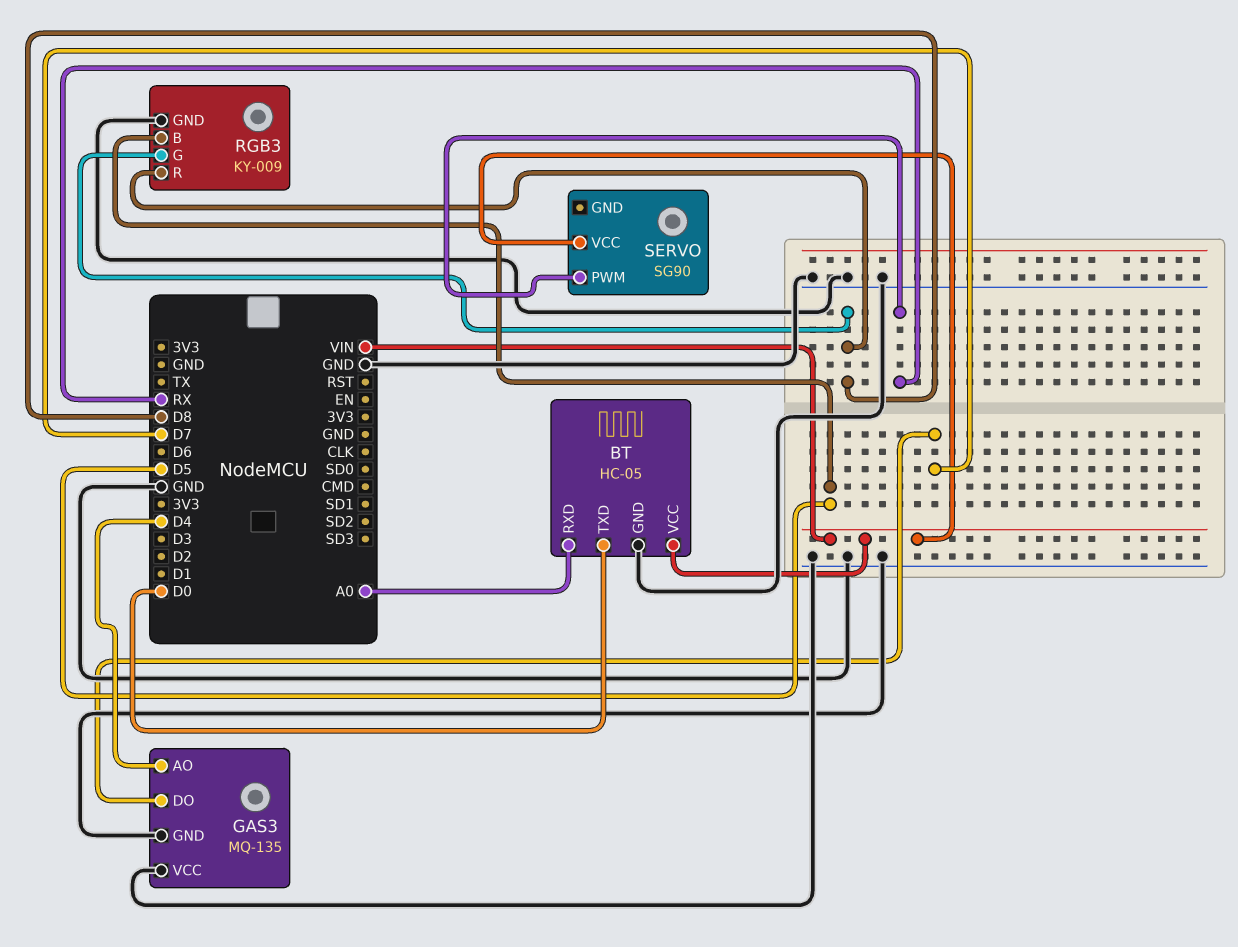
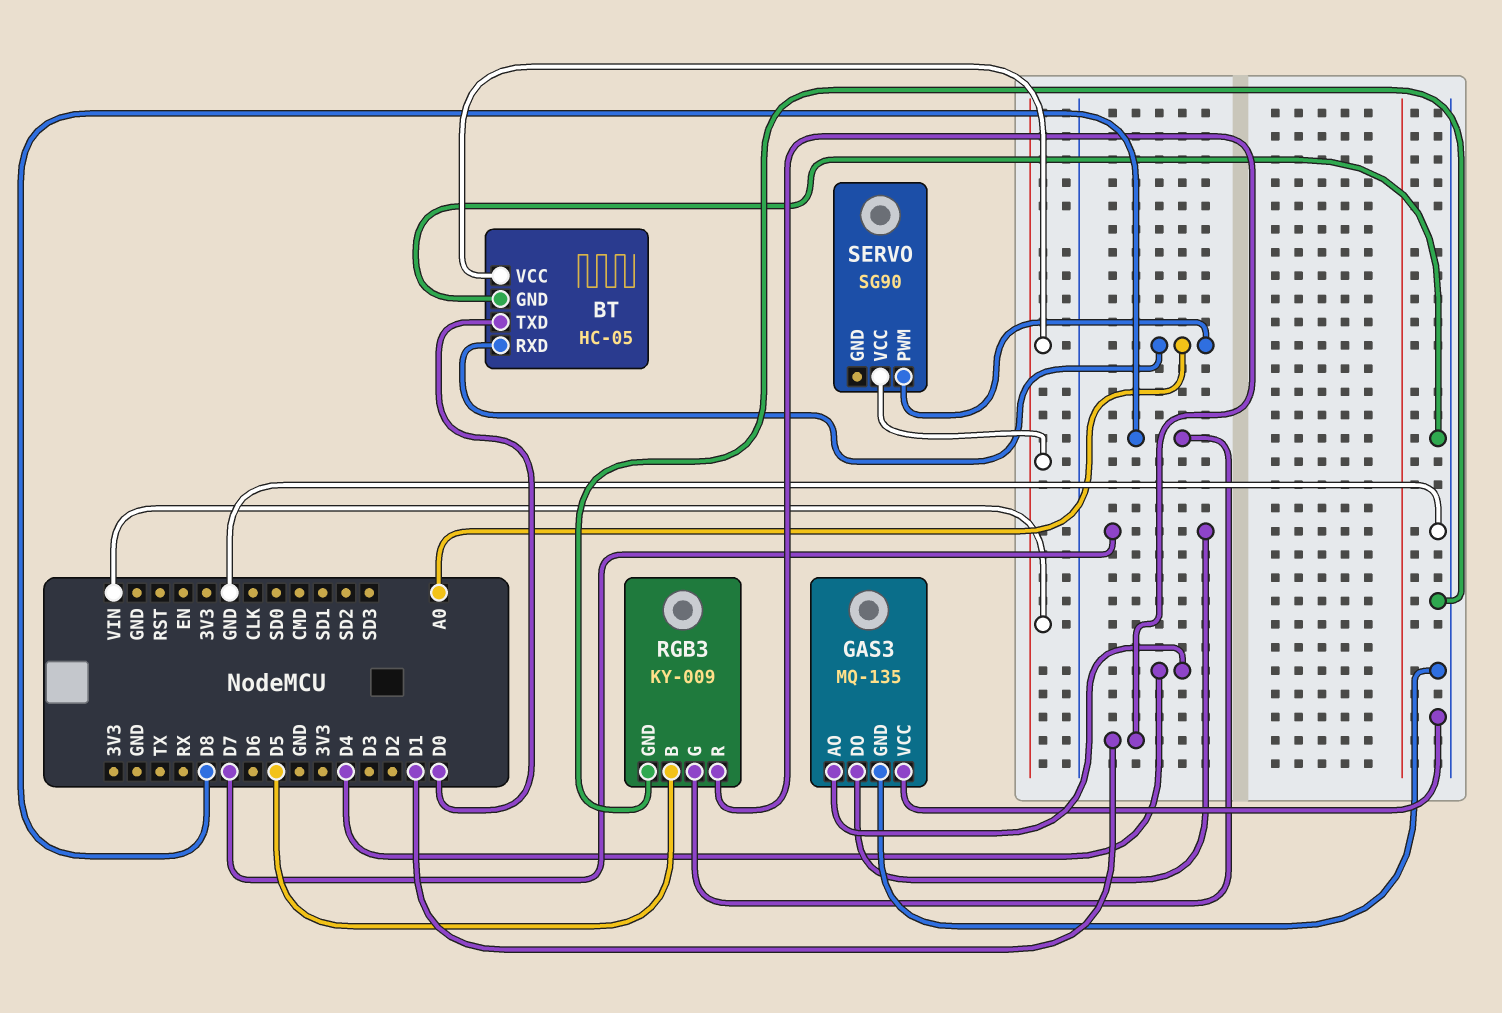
RGB3 pin R: D8 -> D1
SERVO pin PWM: RX -> A0

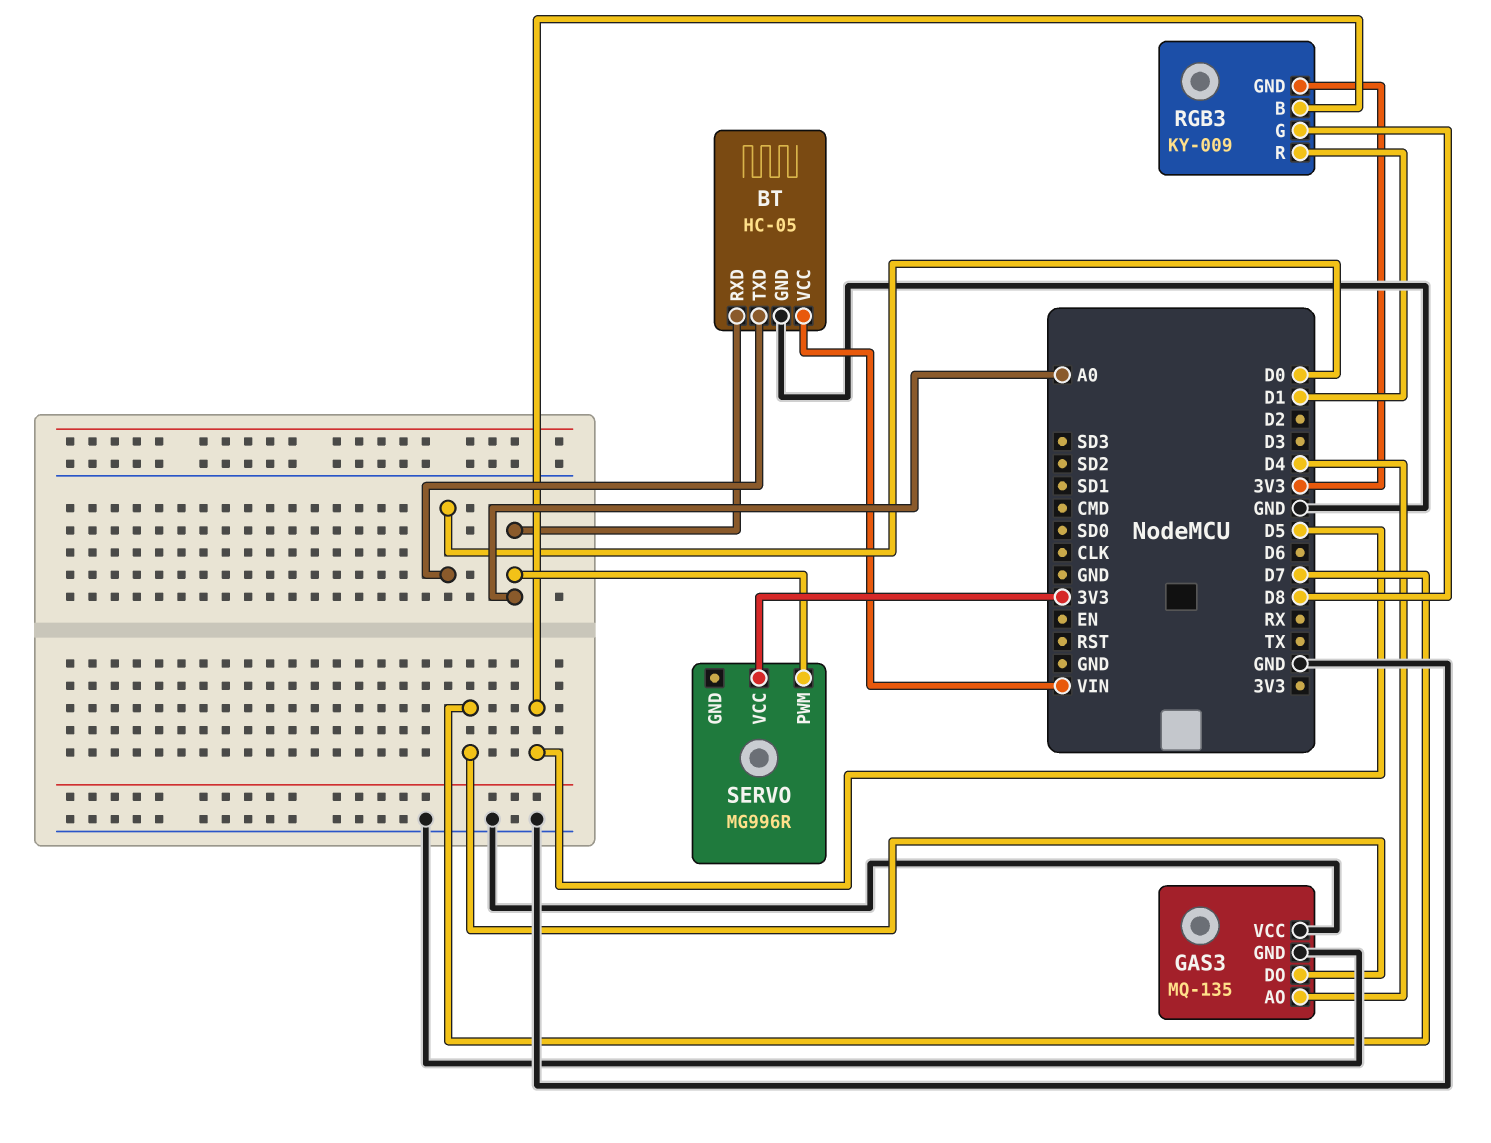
RGB3 pin GND: GND -> 3V3
SERVO: SG90 -> MG996R
SERVO pin VCC: VIN -> 3V3

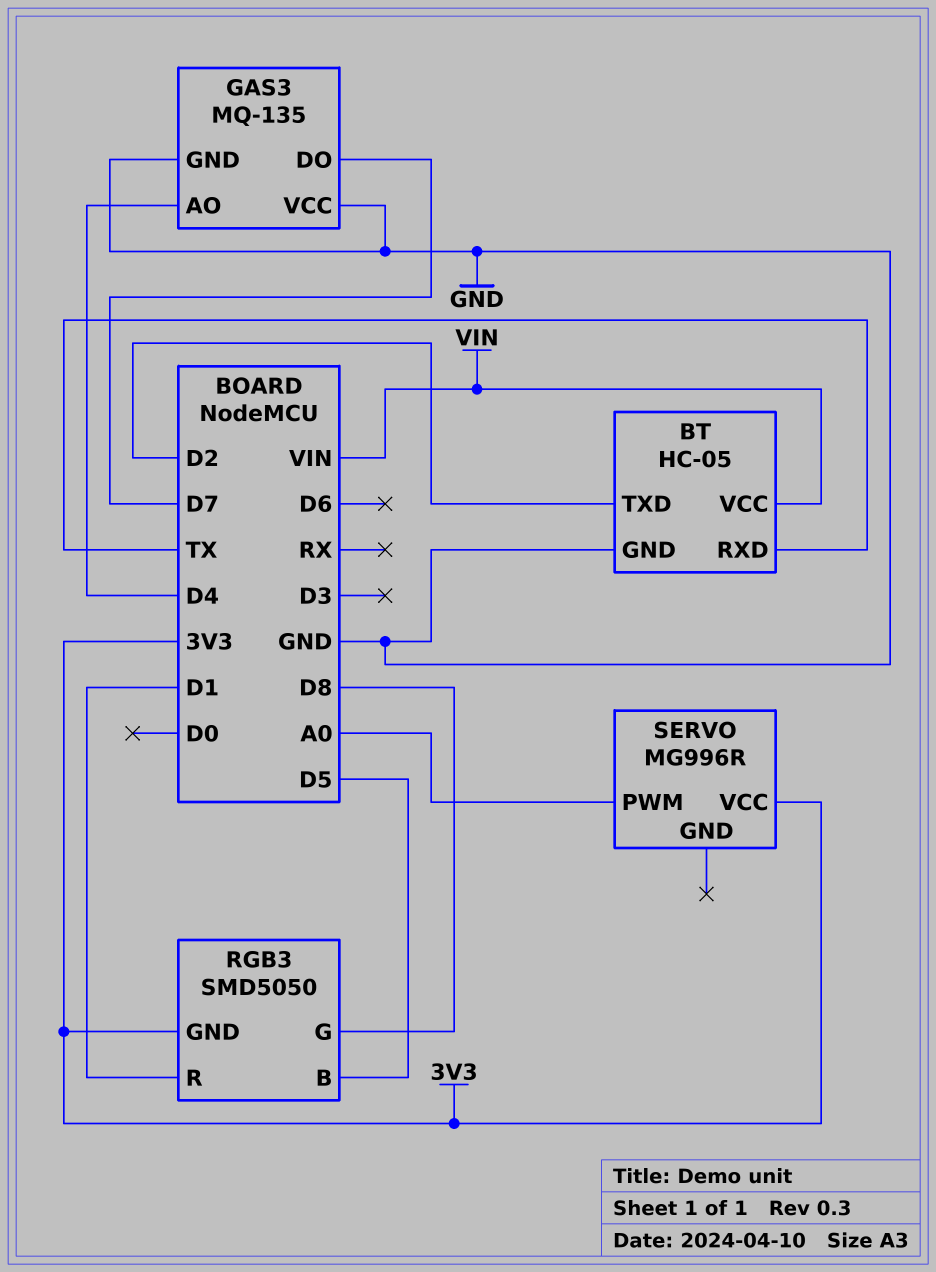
BT pin RXD: A0 -> TX
BT pin TXD: D0 -> D2
RGB3: KY-009 -> SMD5050

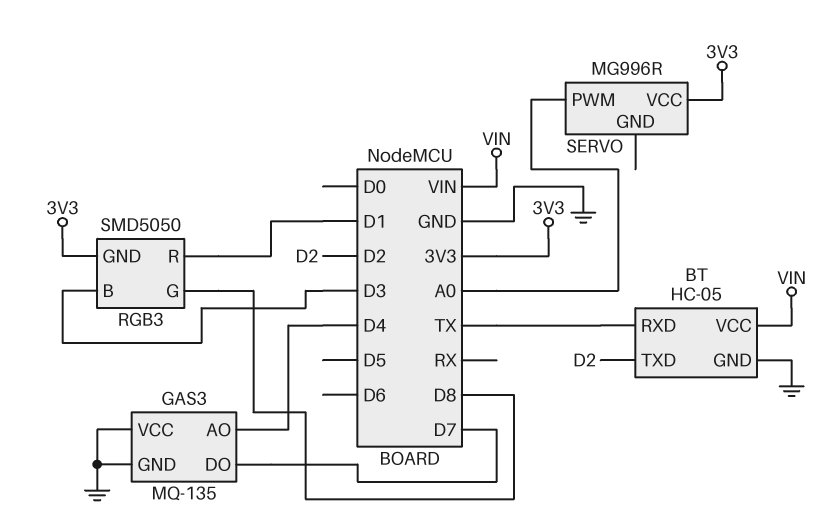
RGB3 pin B: D5 -> D3

